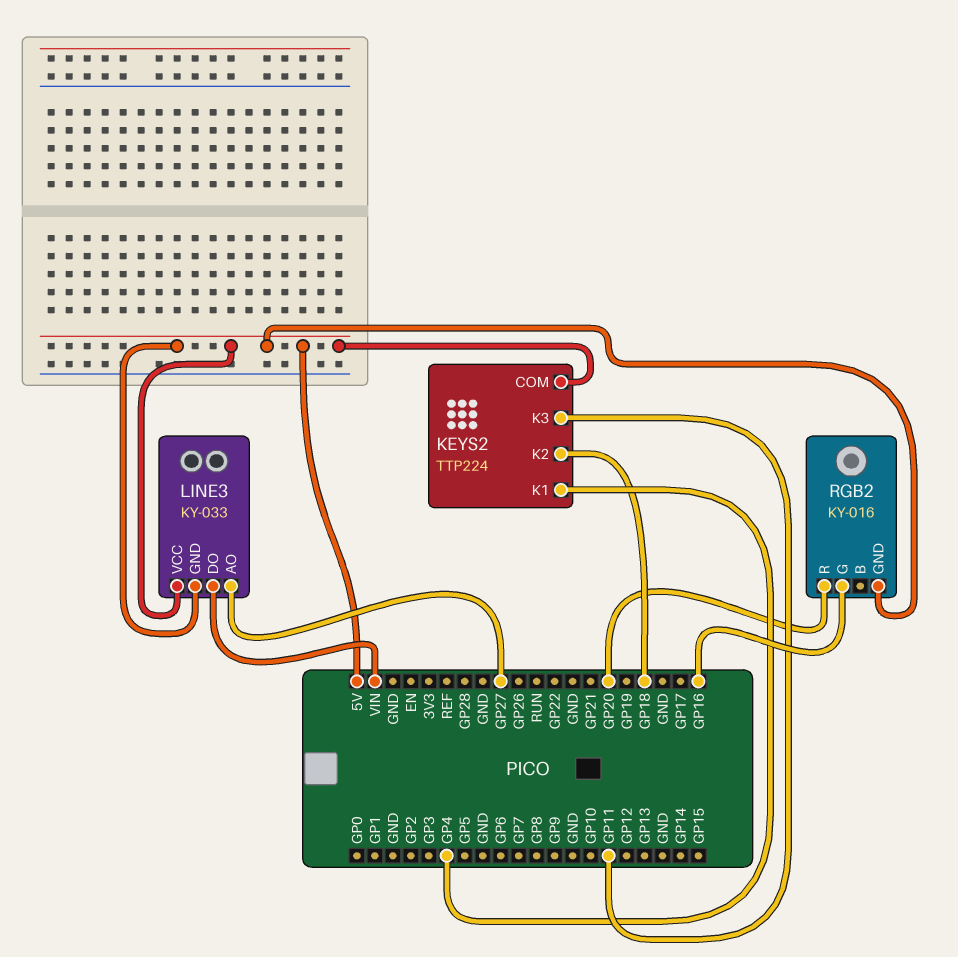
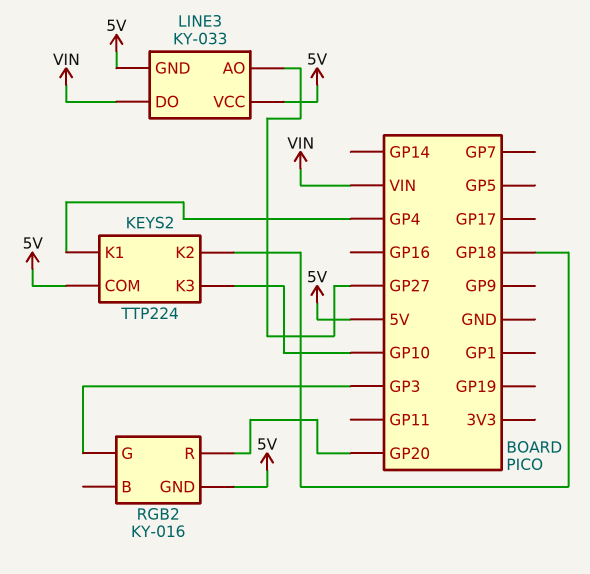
KEYS2 pin K3: GP11 -> GP10
RGB2 pin G: GP16 -> GP3

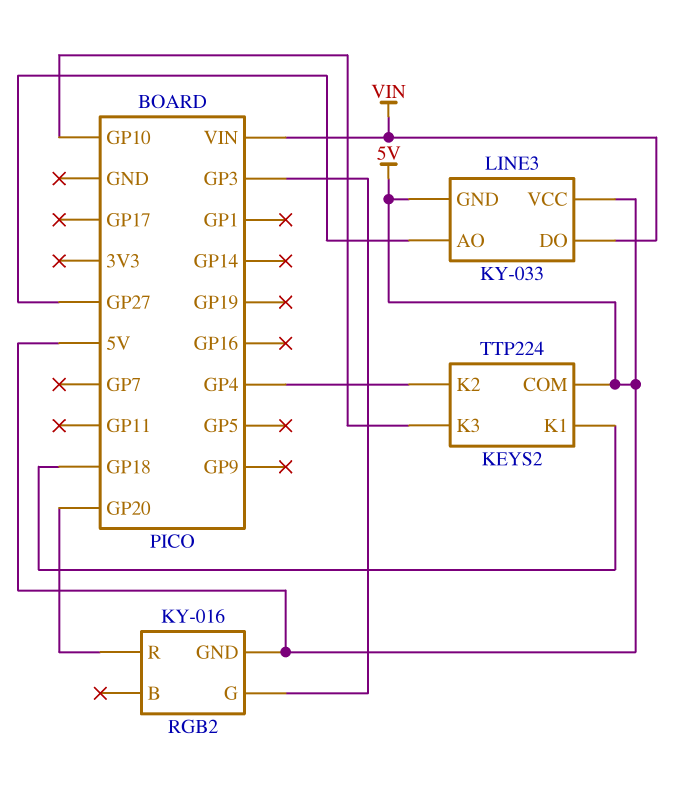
KEYS2 pin K1: GP4 -> GP18
KEYS2 pin K2: GP18 -> GP4

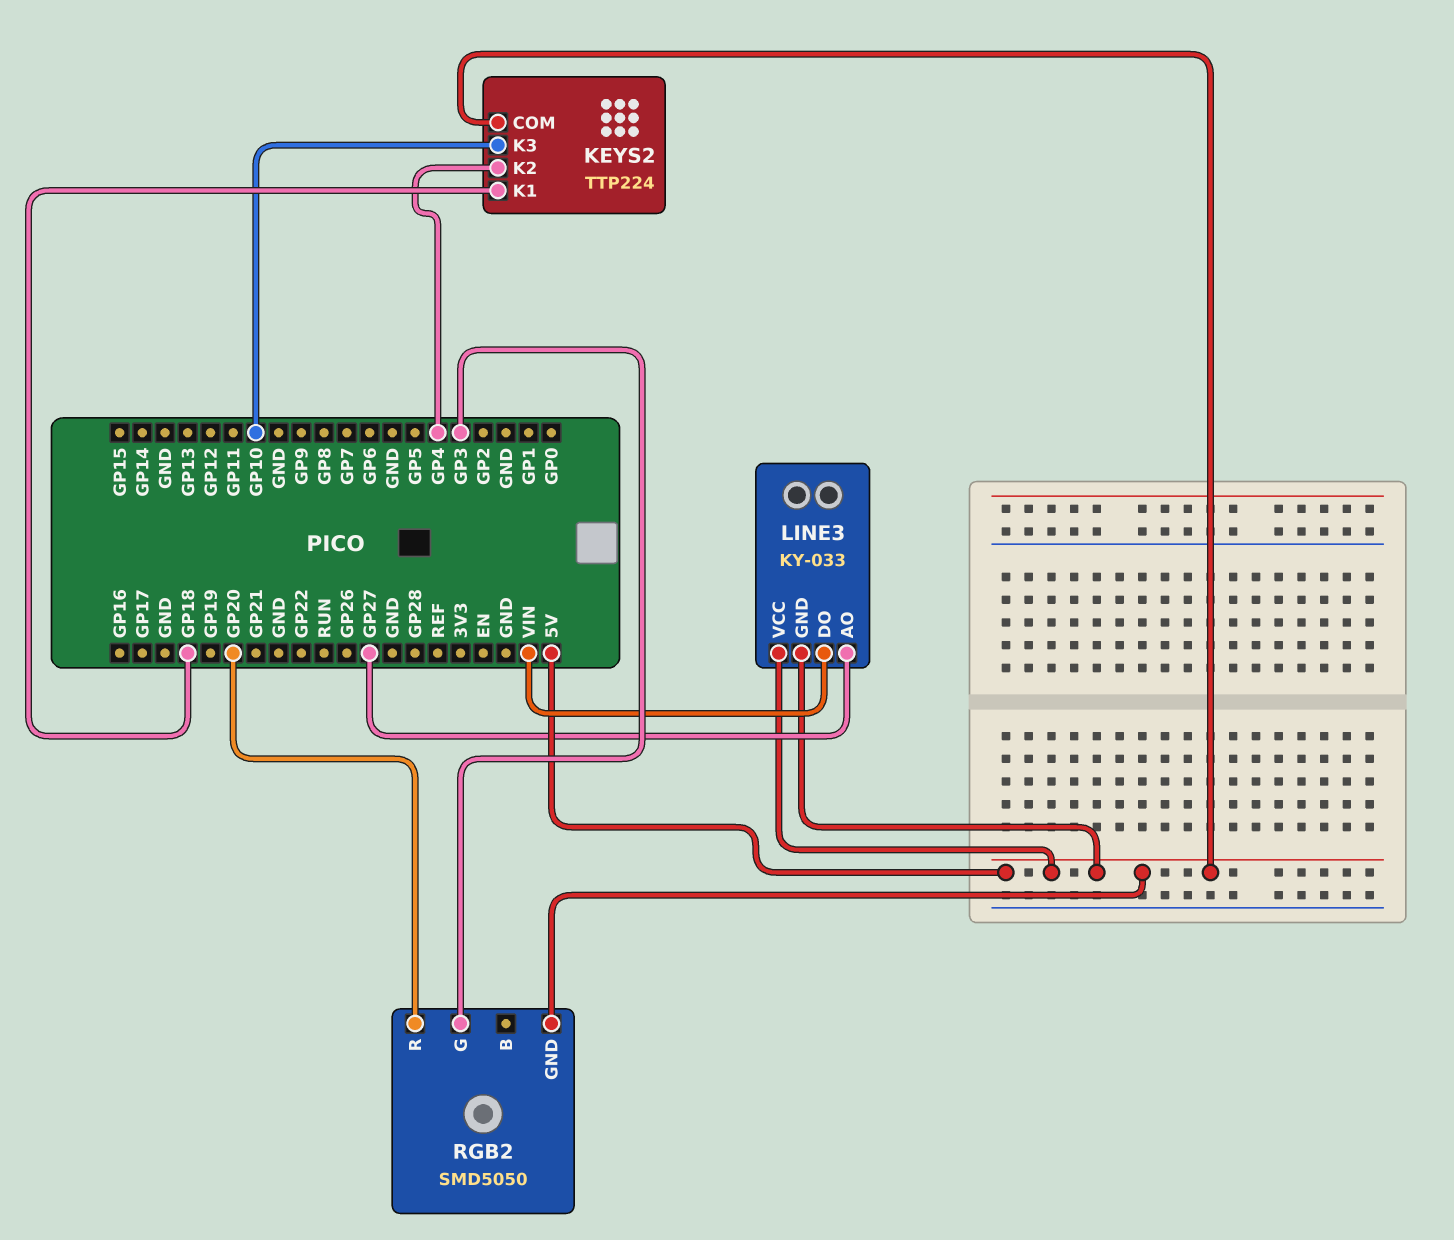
RGB2: KY-016 -> SMD5050

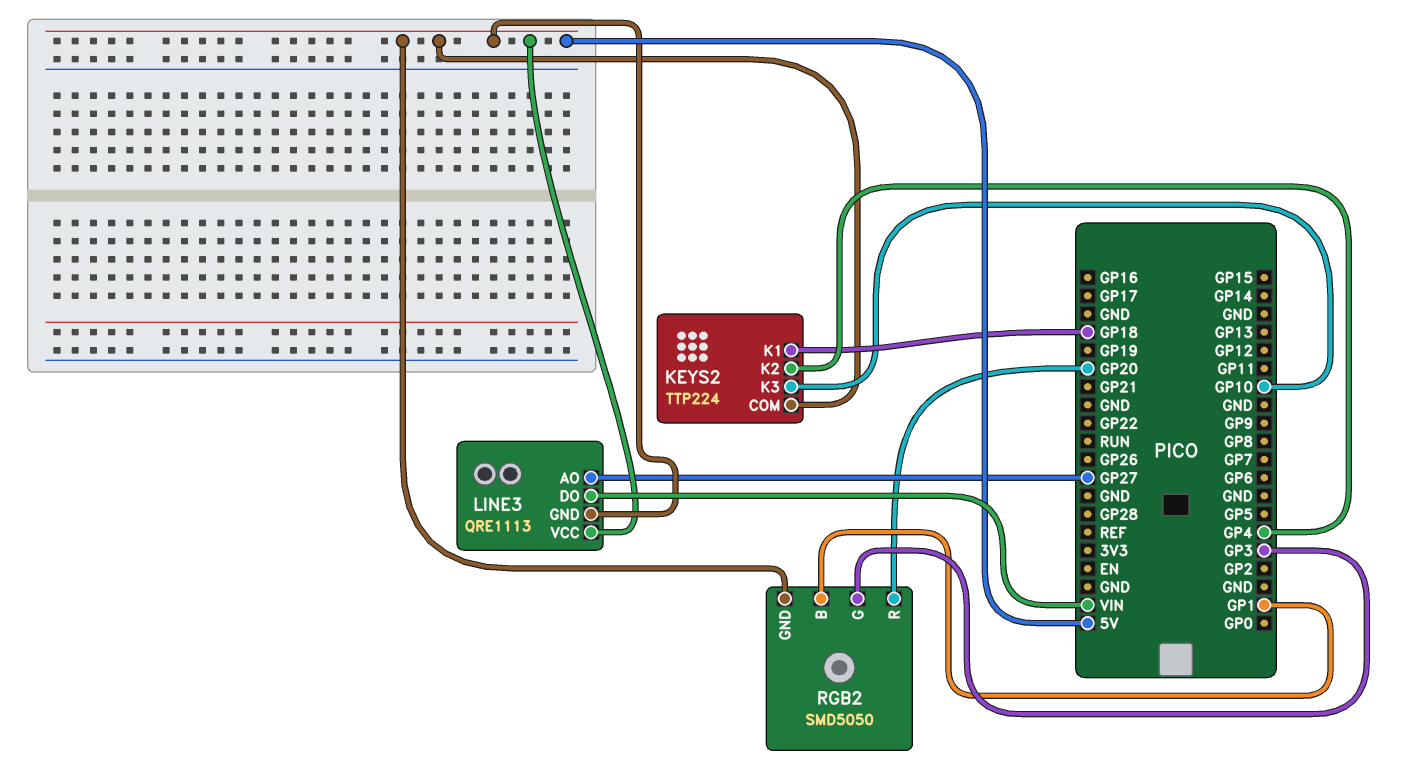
LINE3: KY-033 -> QRE1113
RGB2 pin B: none -> GP1

